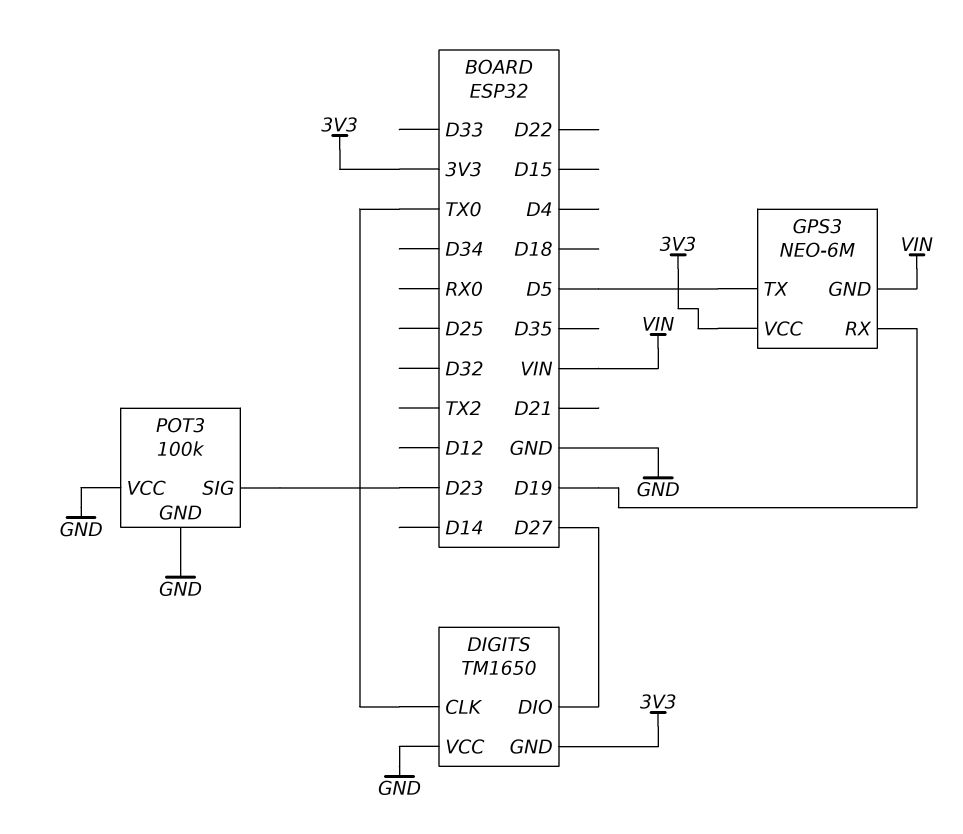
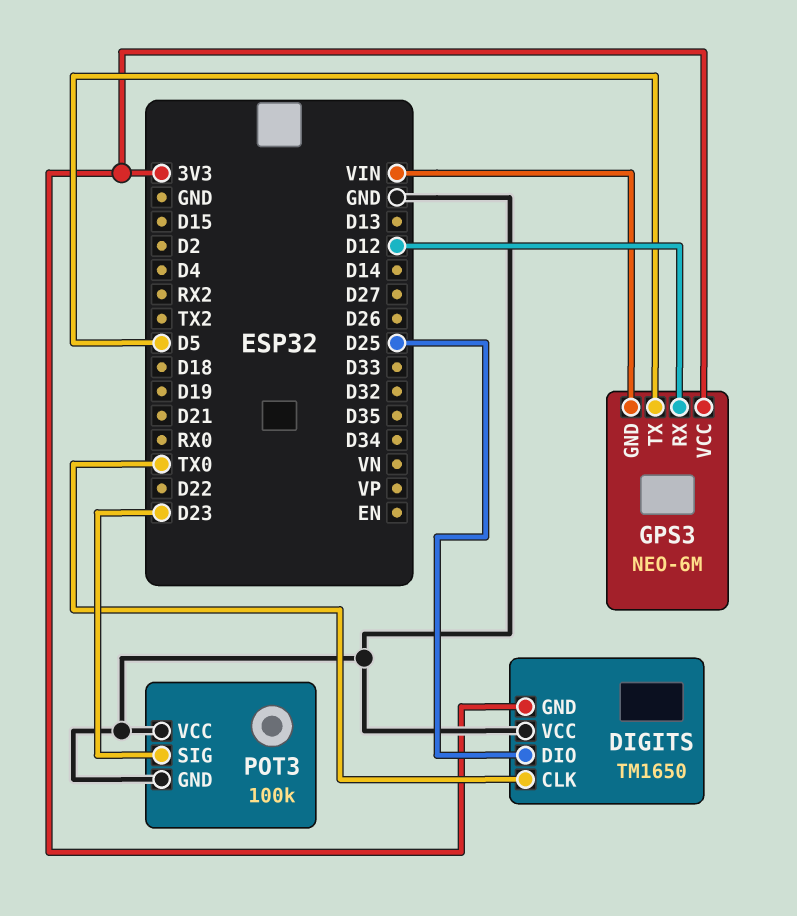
DIGITS pin DIO: D27 -> D25
GPS3 pin RX: D19 -> D12

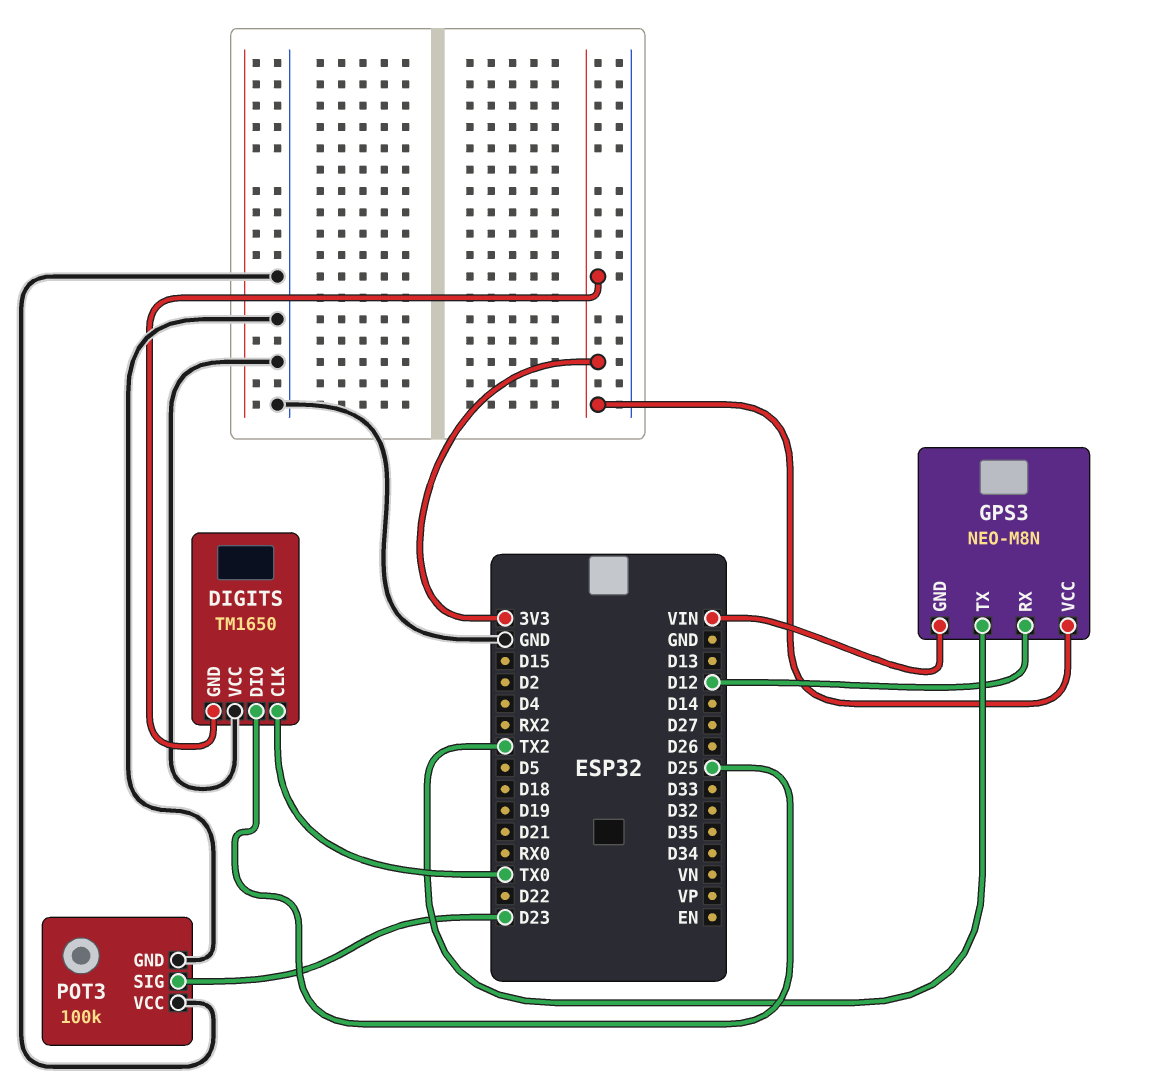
GPS3: NEO-6M -> NEO-M8N
GPS3 pin TX: D5 -> TX2

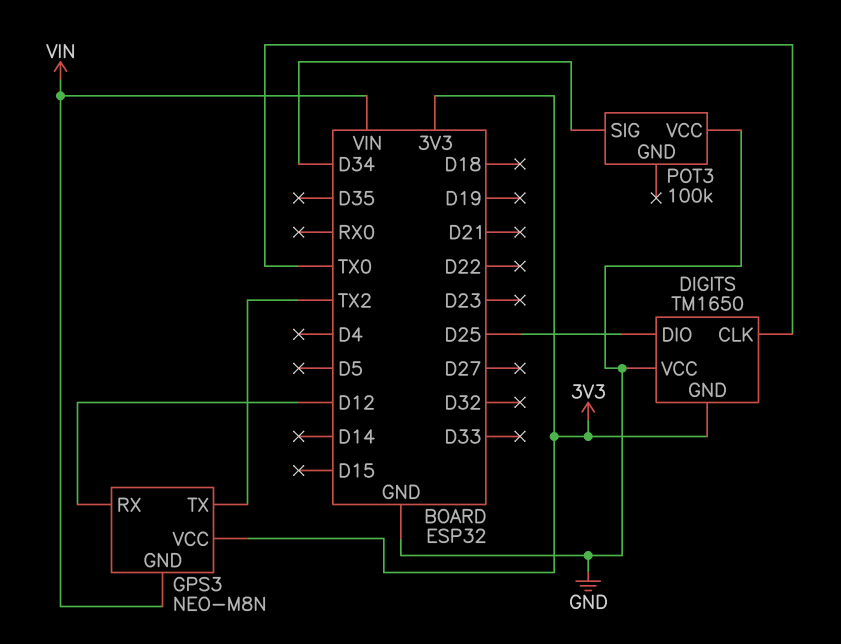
POT3 pin GND: GND -> none
POT3 pin SIG: D23 -> D34

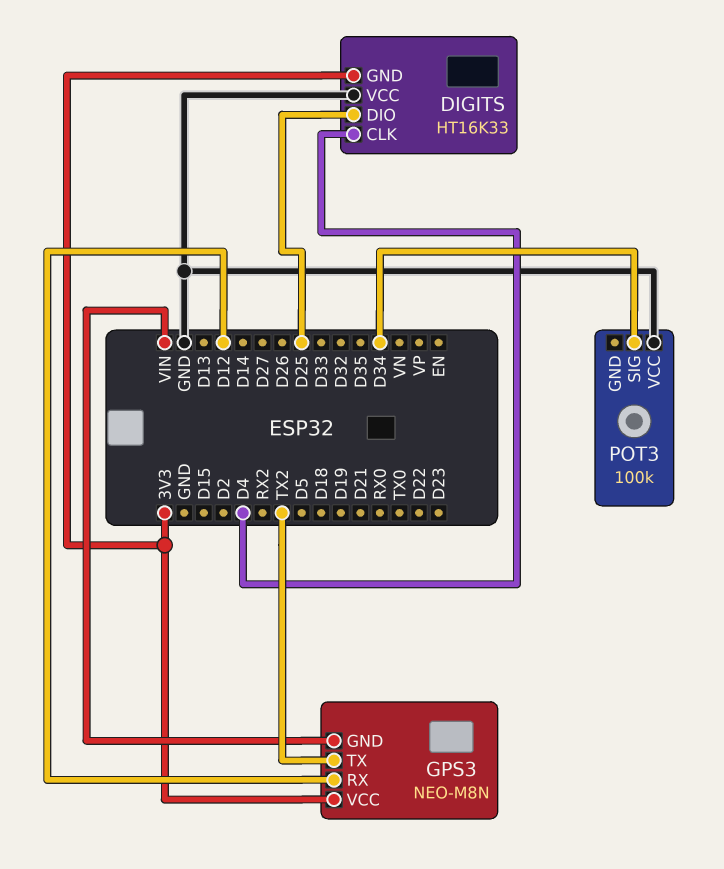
DIGITS: TM1650 -> HT16K33
DIGITS pin CLK: TX0 -> D4

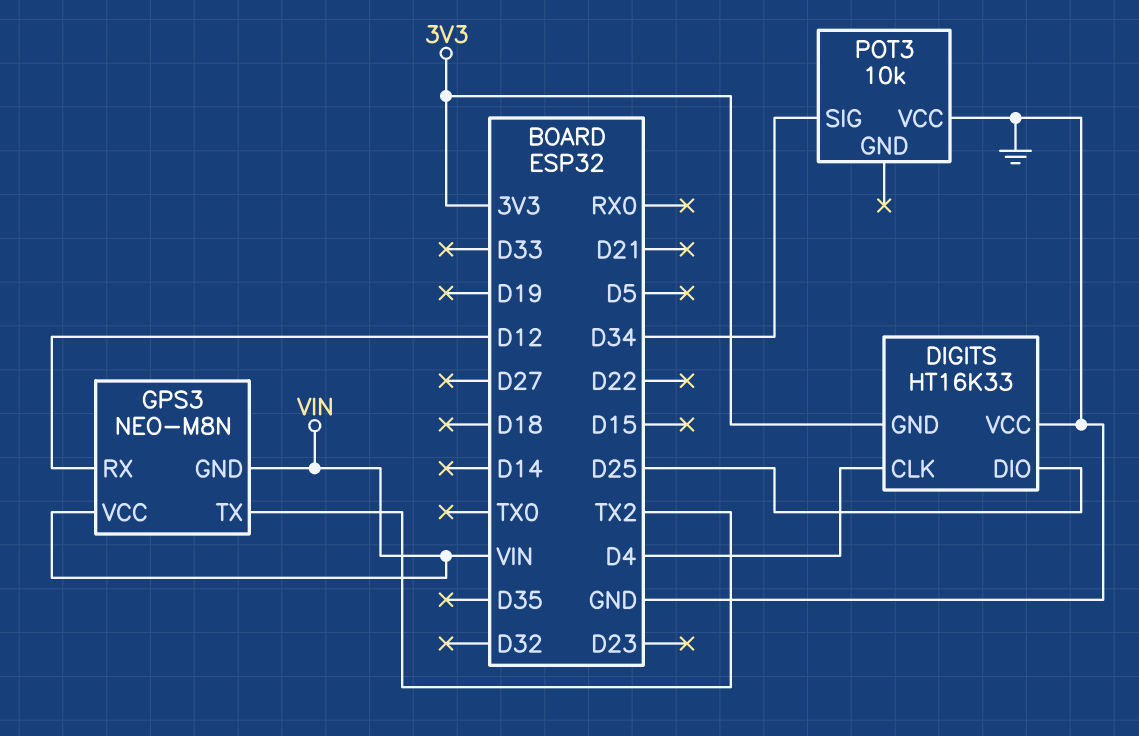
GPS3 pin VCC: 3V3 -> VIN
POT3: 100k -> 10k

